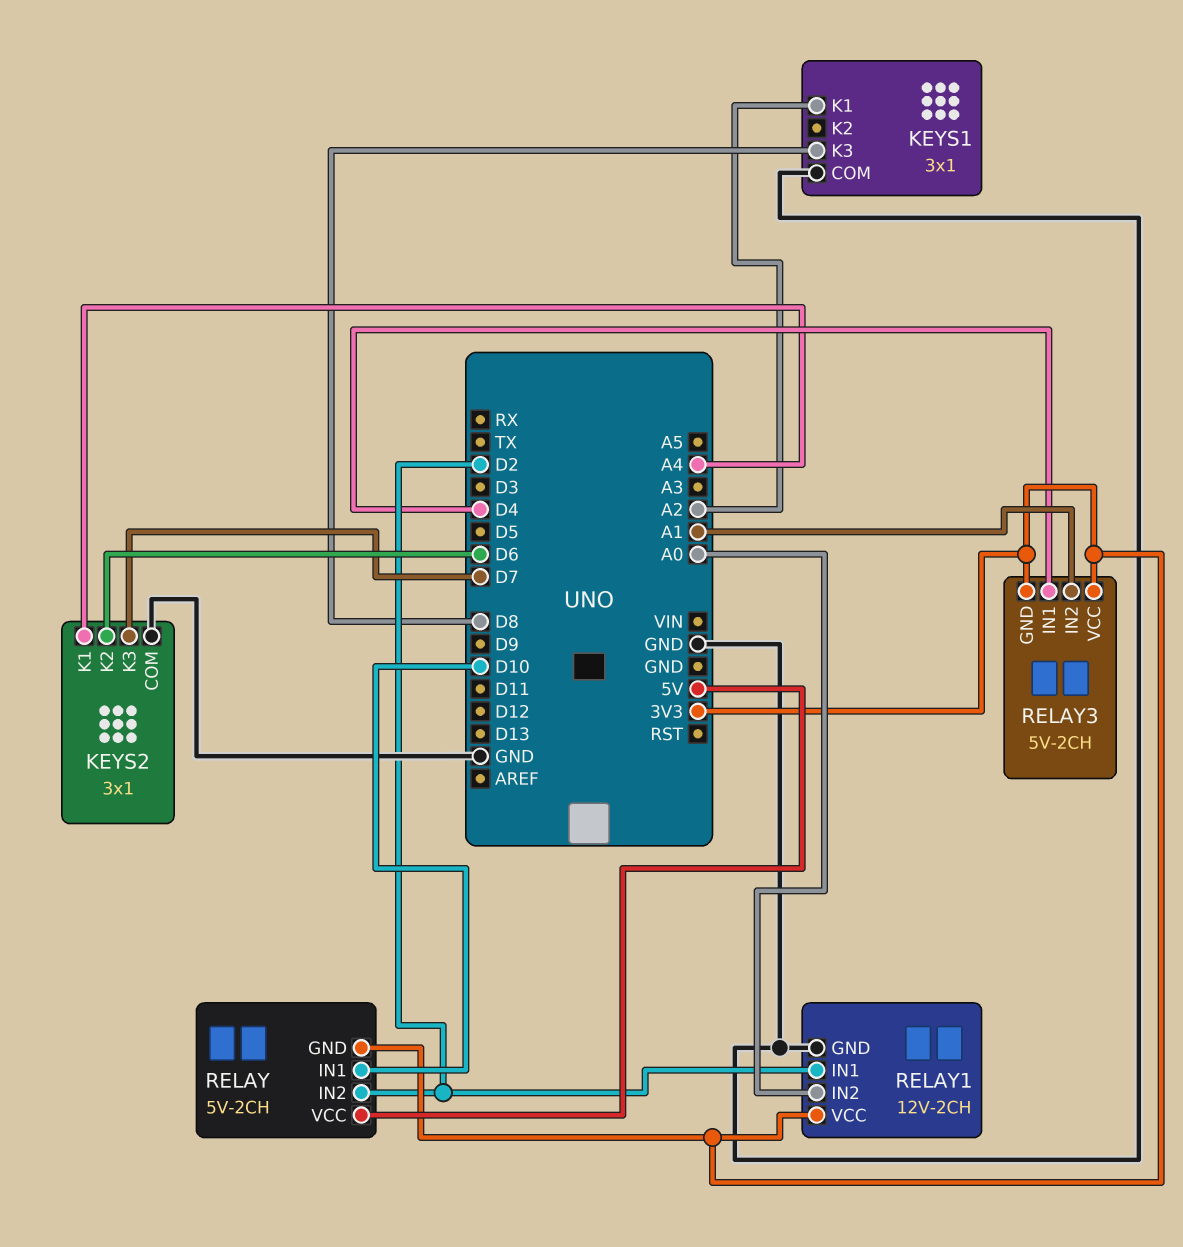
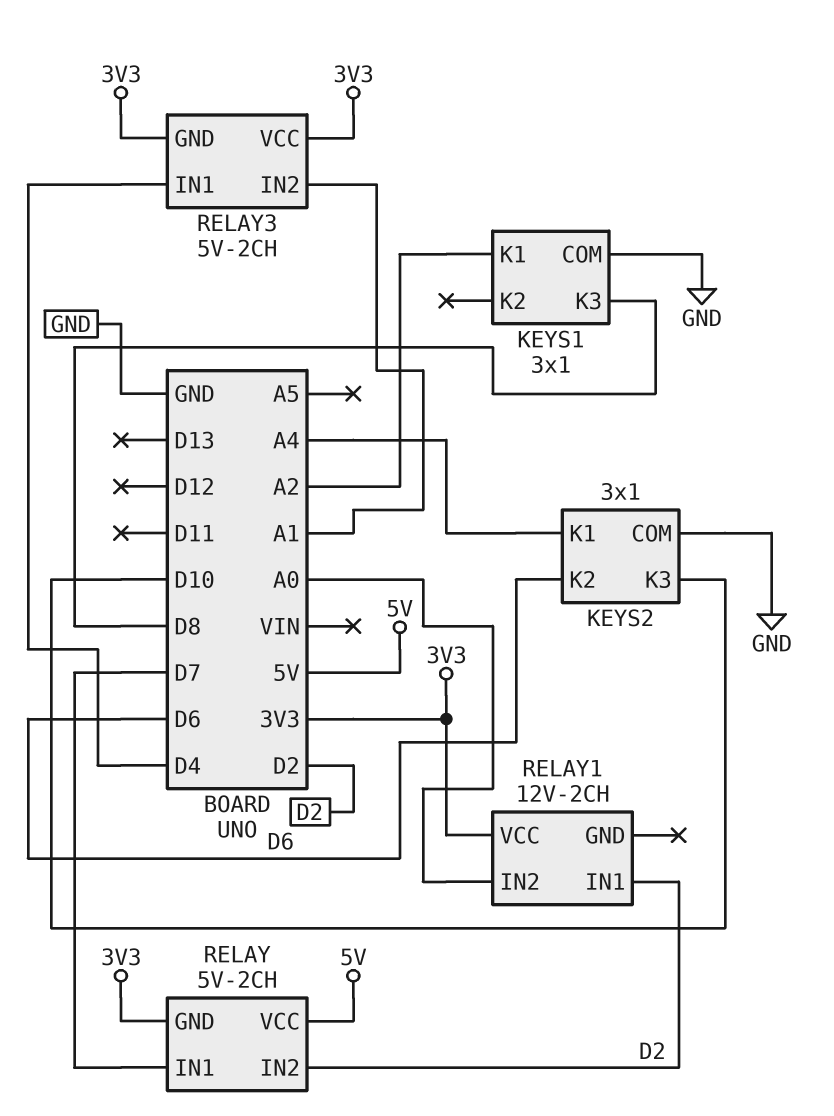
KEYS2 pin K3: D7 -> D10
RELAY pin IN1: D10 -> D7
RELAY1 pin GND: GND -> none

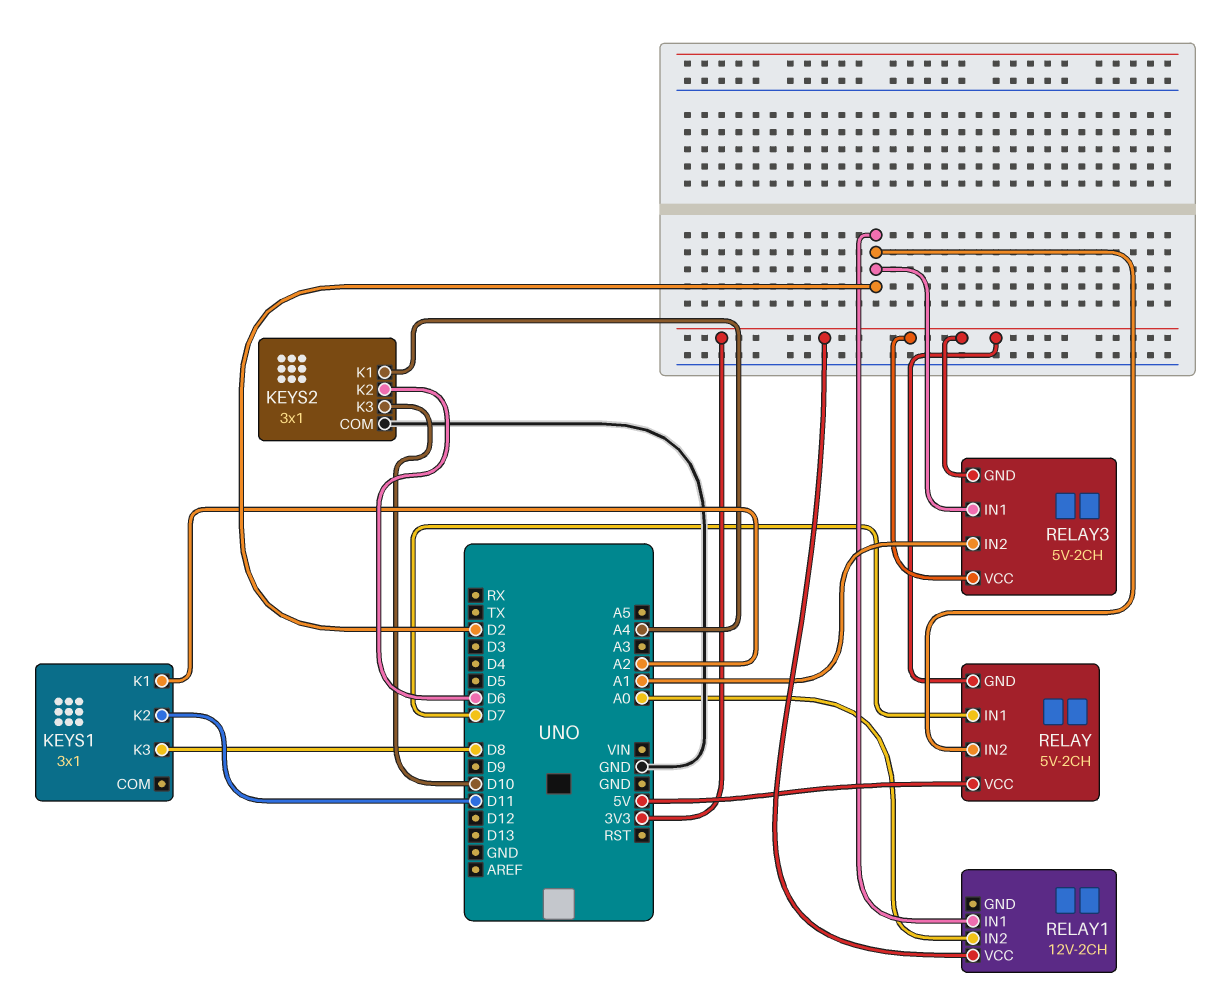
KEYS1 pin COM: GND -> none
KEYS1 pin K2: none -> D11
RELAY3 pin IN1: D4 -> D2

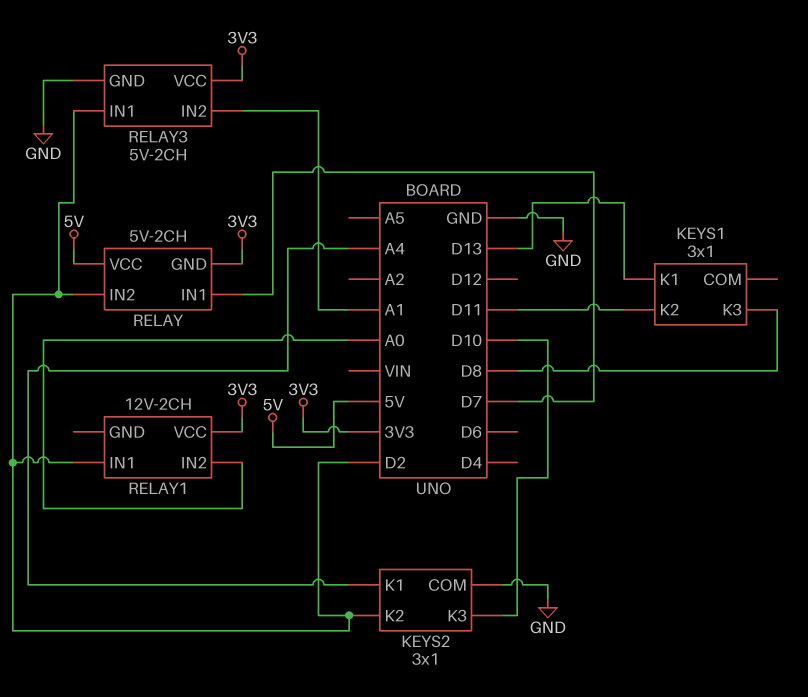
KEYS1 pin K1: A2 -> D13
KEYS2 pin K2: D6 -> D2
RELAY3 pin GND: 3V3 -> GND

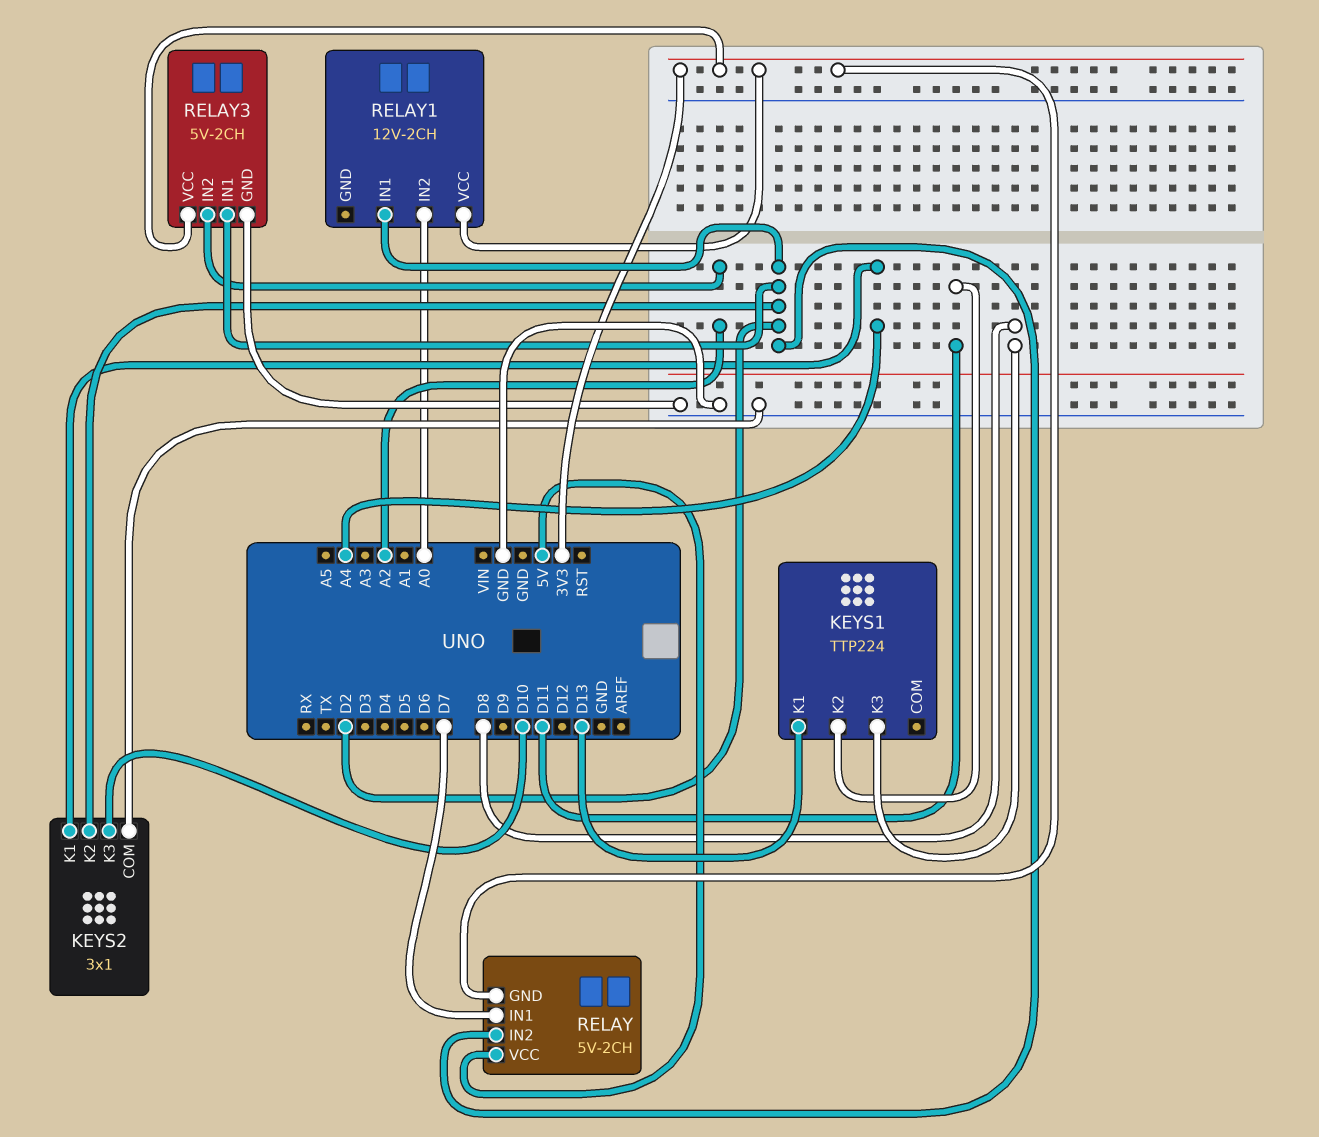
KEYS1: 3x1 -> TTP224
RELAY3 pin IN2: A1 -> A2

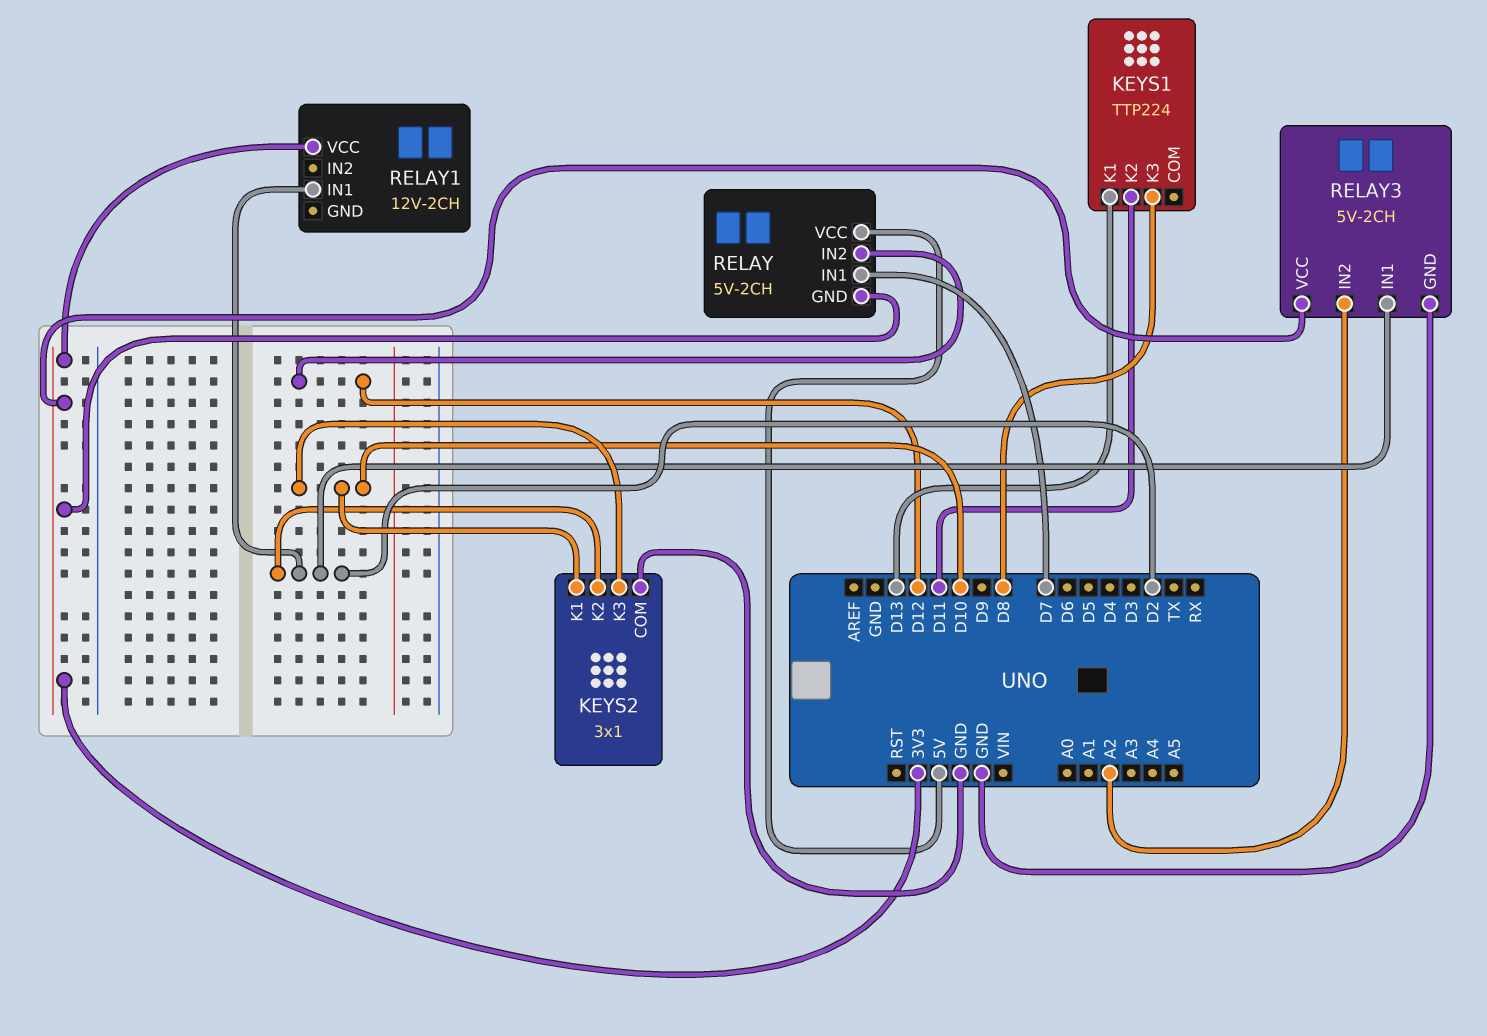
KEYS2 pin K1: A4 -> D10
RELAY pin IN2: D2 -> D12
RELAY1 pin IN2: A0 -> none

